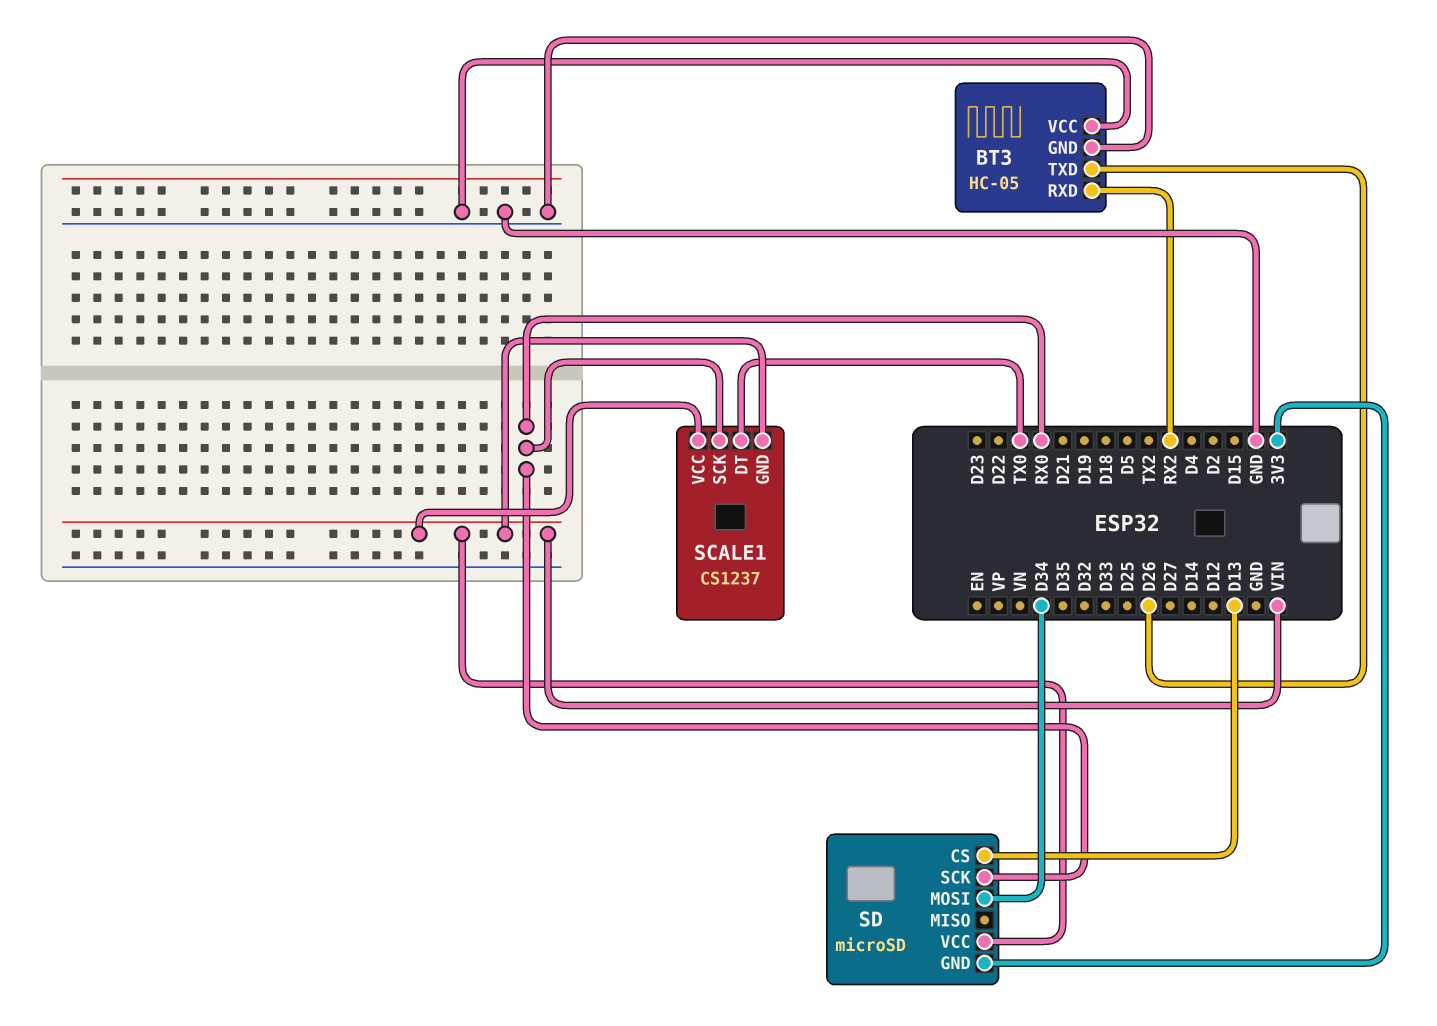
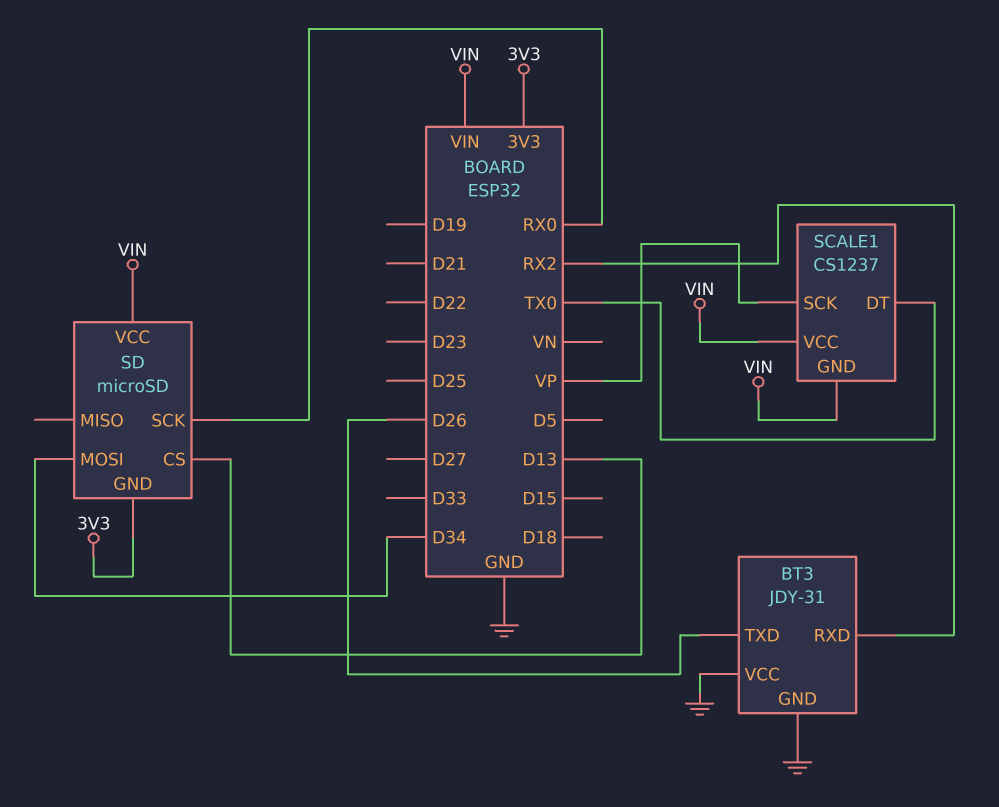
BT3: HC-05 -> JDY-31
SCALE1 pin SCK: RX0 -> VP

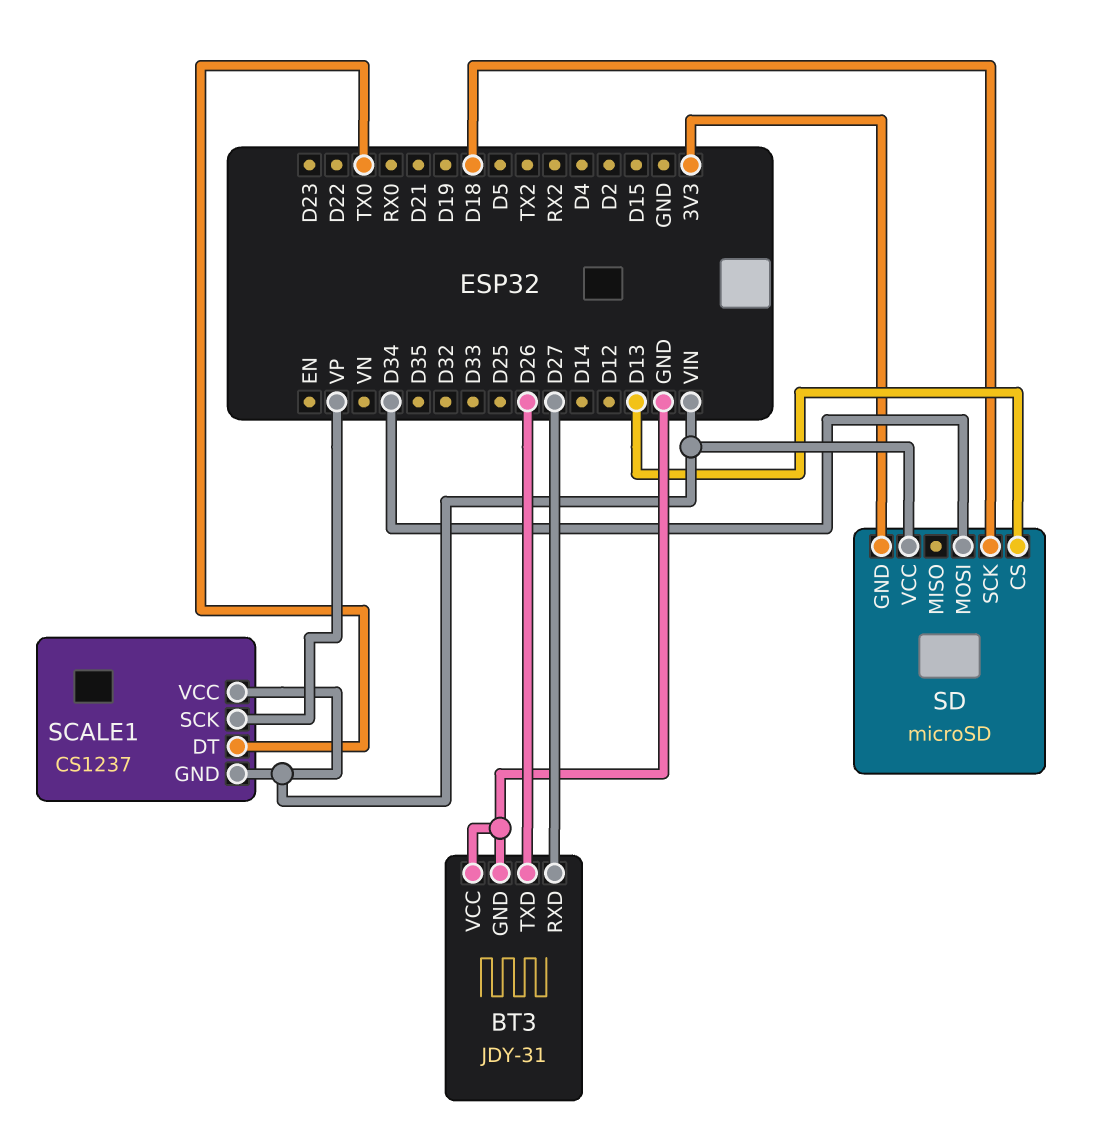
BT3 pin RXD: RX2 -> D27
SD pin SCK: RX0 -> D18

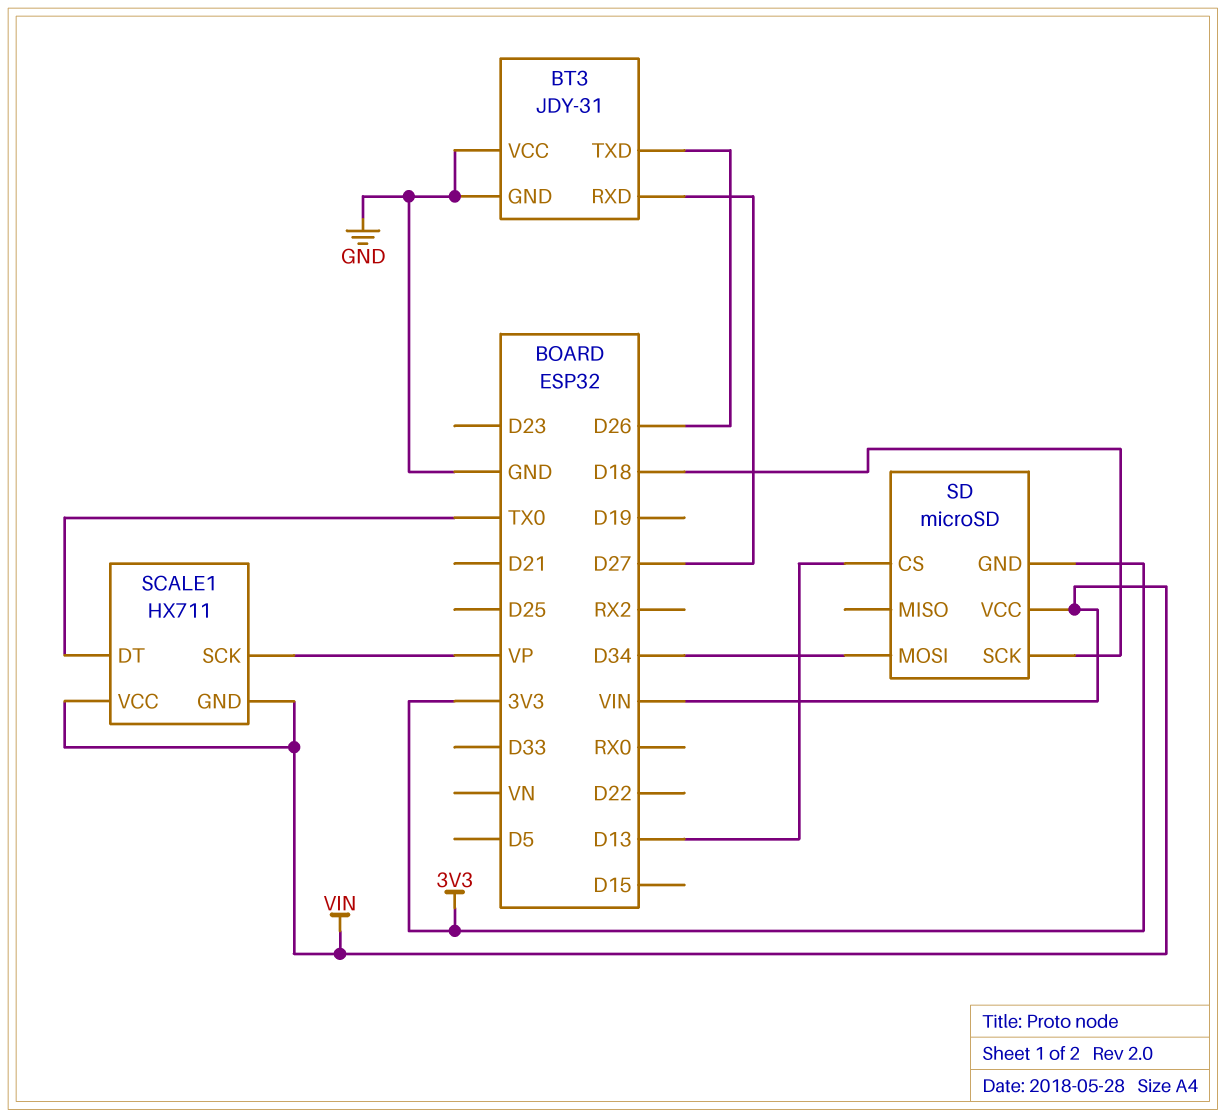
SCALE1: CS1237 -> HX711

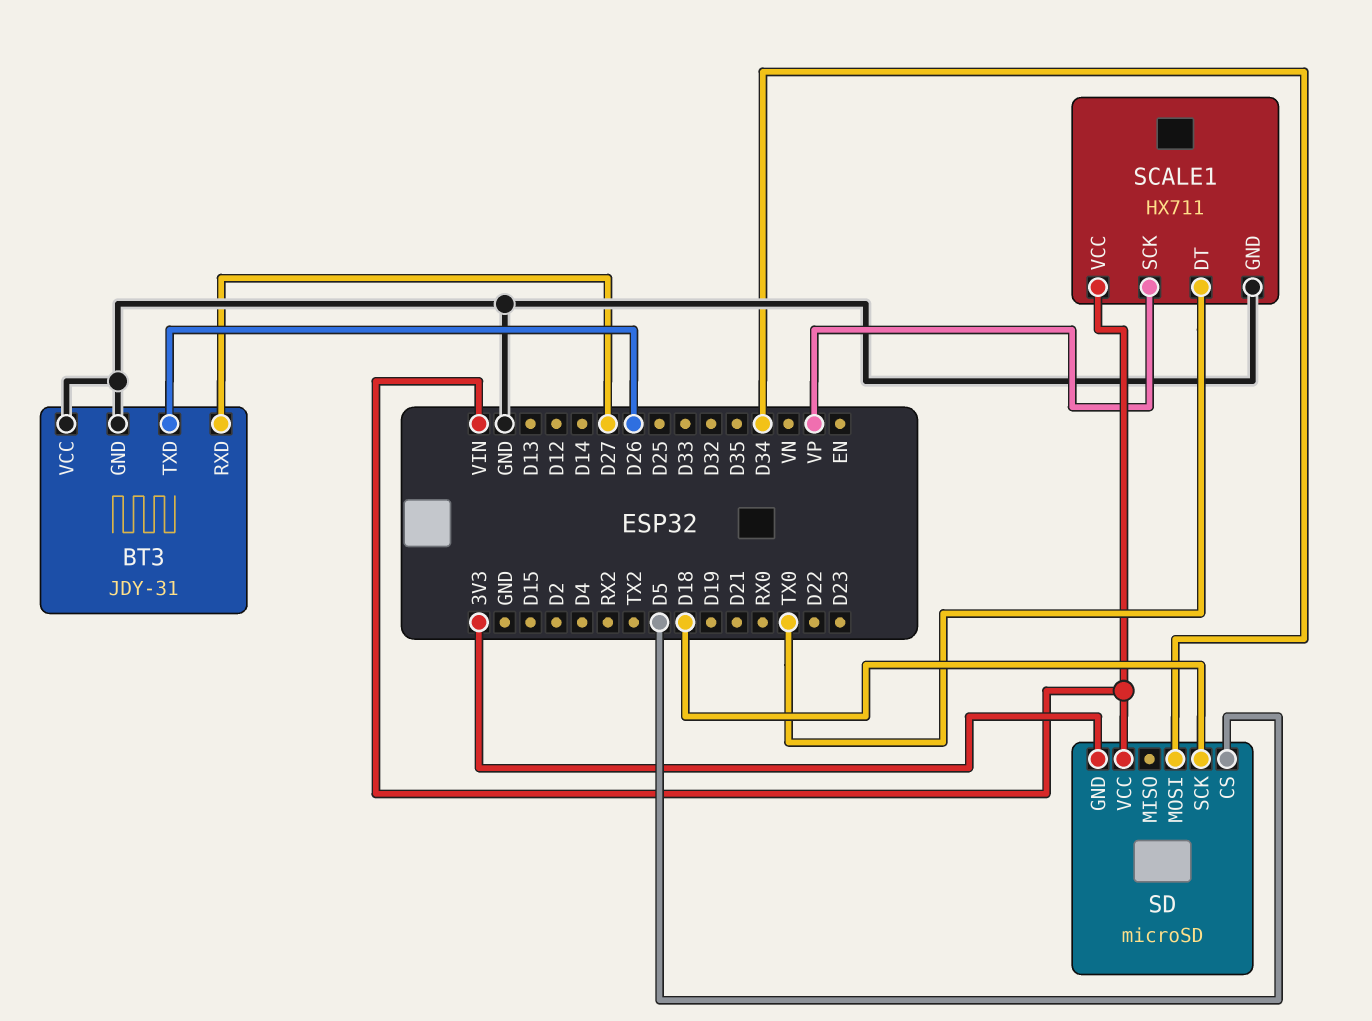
SCALE1 pin GND: VIN -> GND
SD pin CS: D13 -> D5

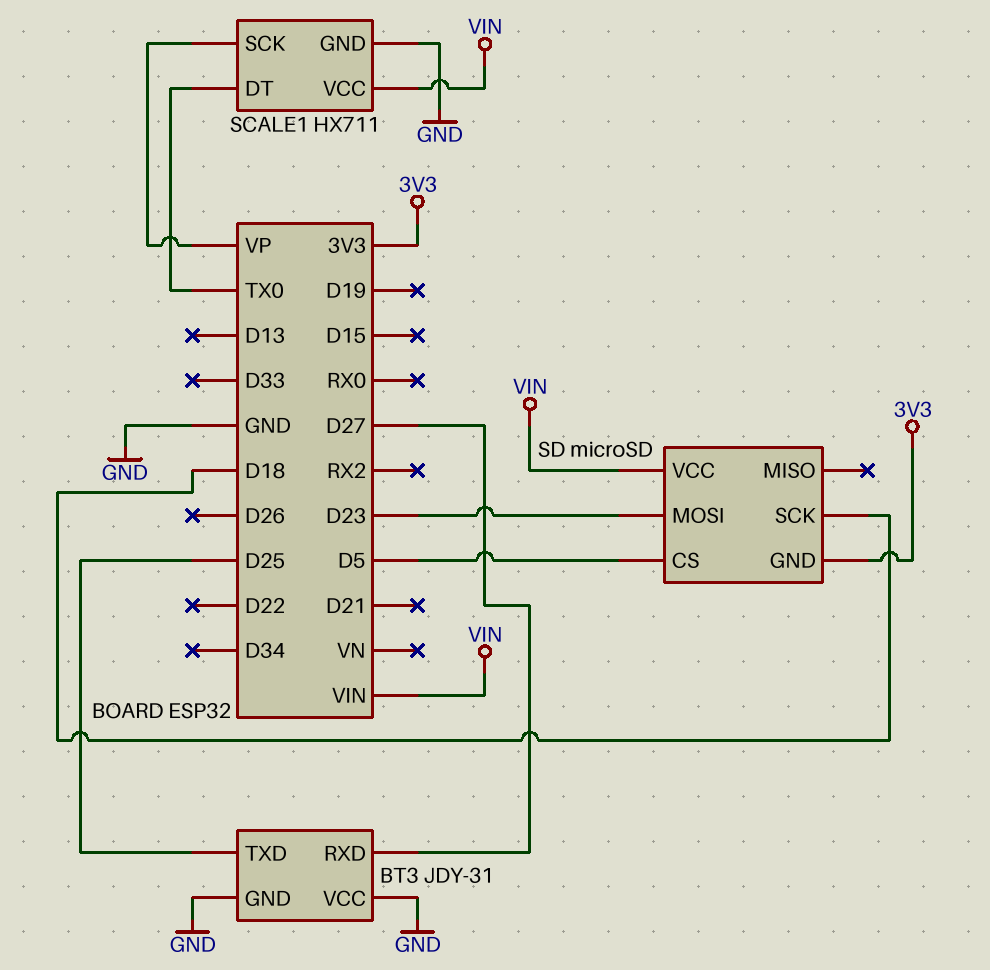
BT3 pin TXD: D26 -> D25
SD pin MOSI: D34 -> D23

